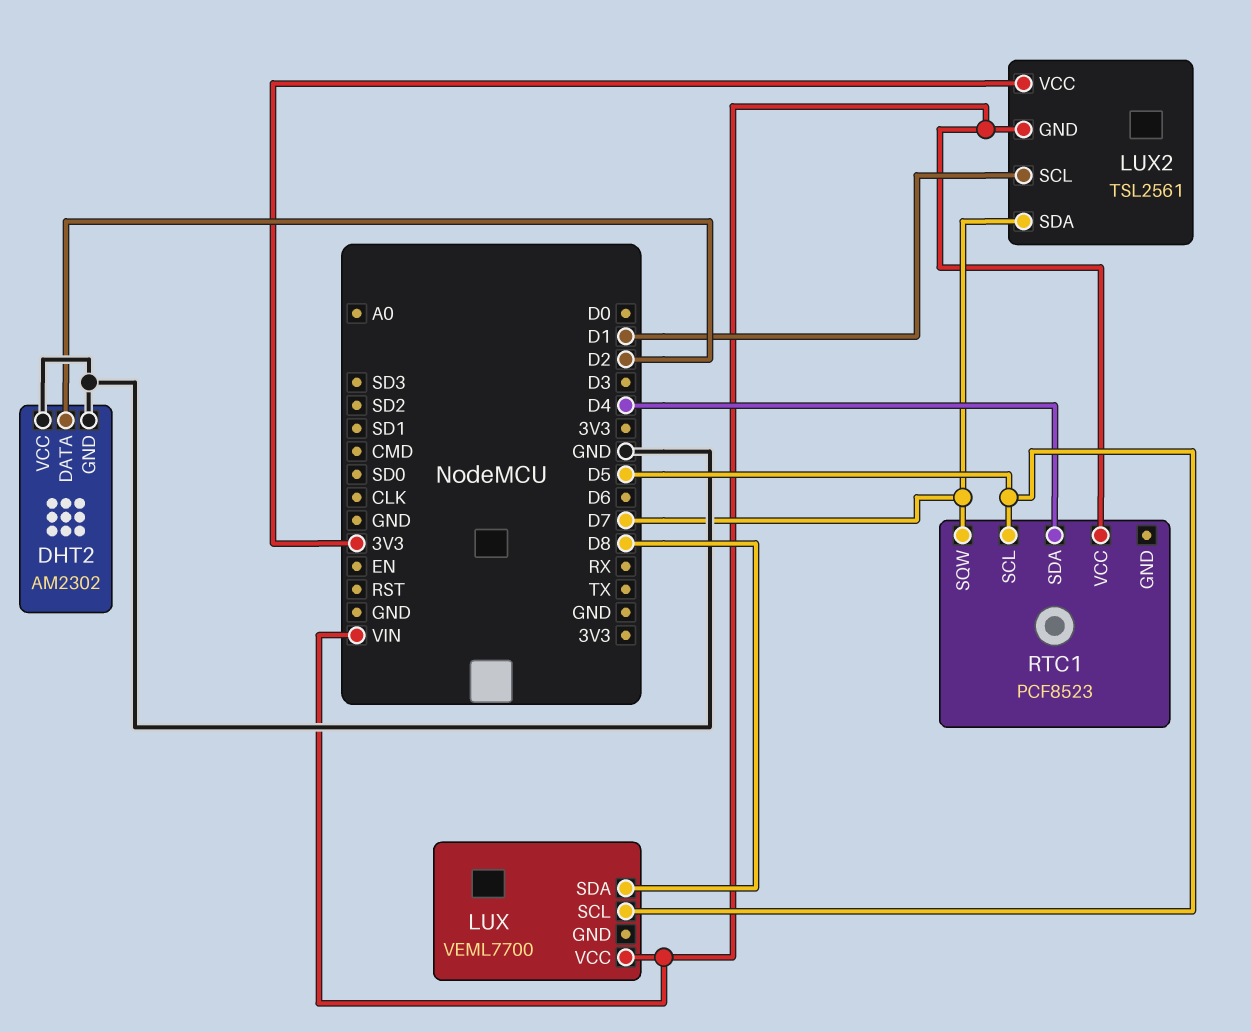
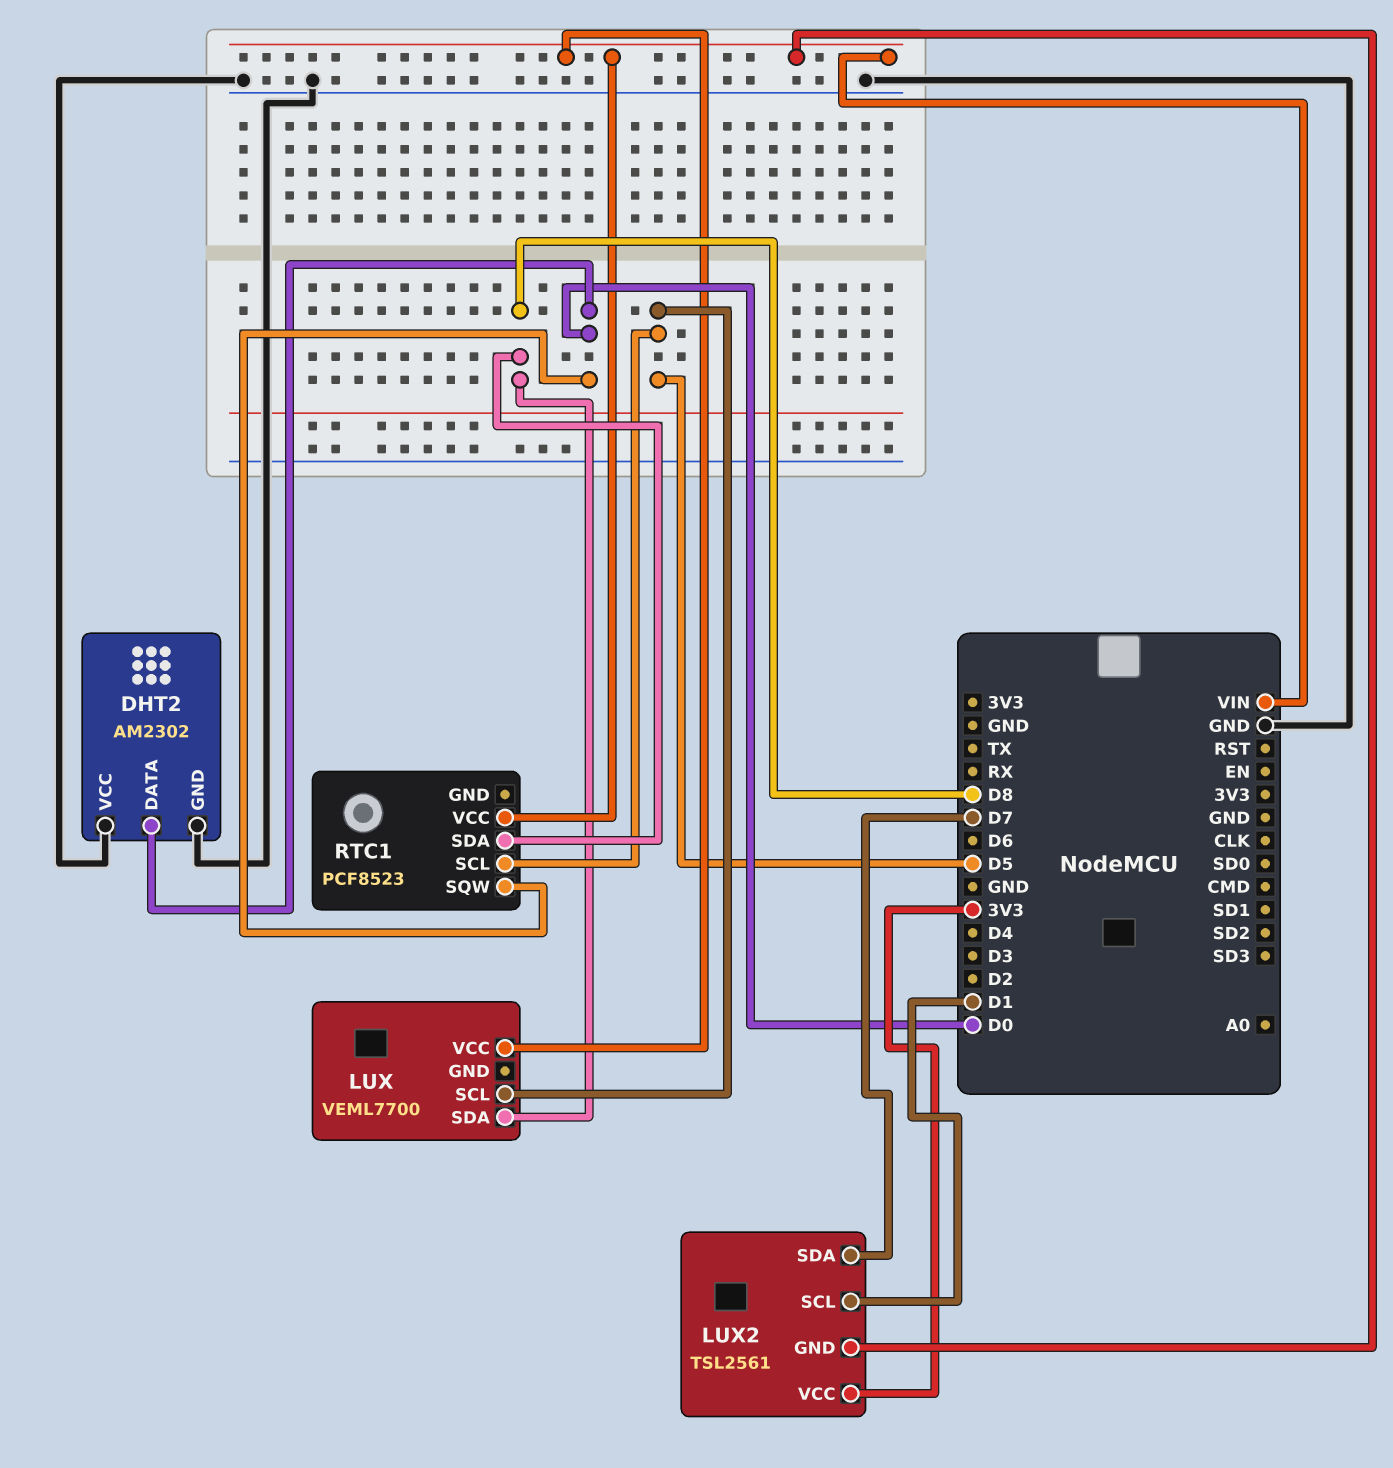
DHT2 pin DATA: D2 -> D0
RTC1 pin SDA: D4 -> D8
RTC1 pin SQW: D7 -> D0

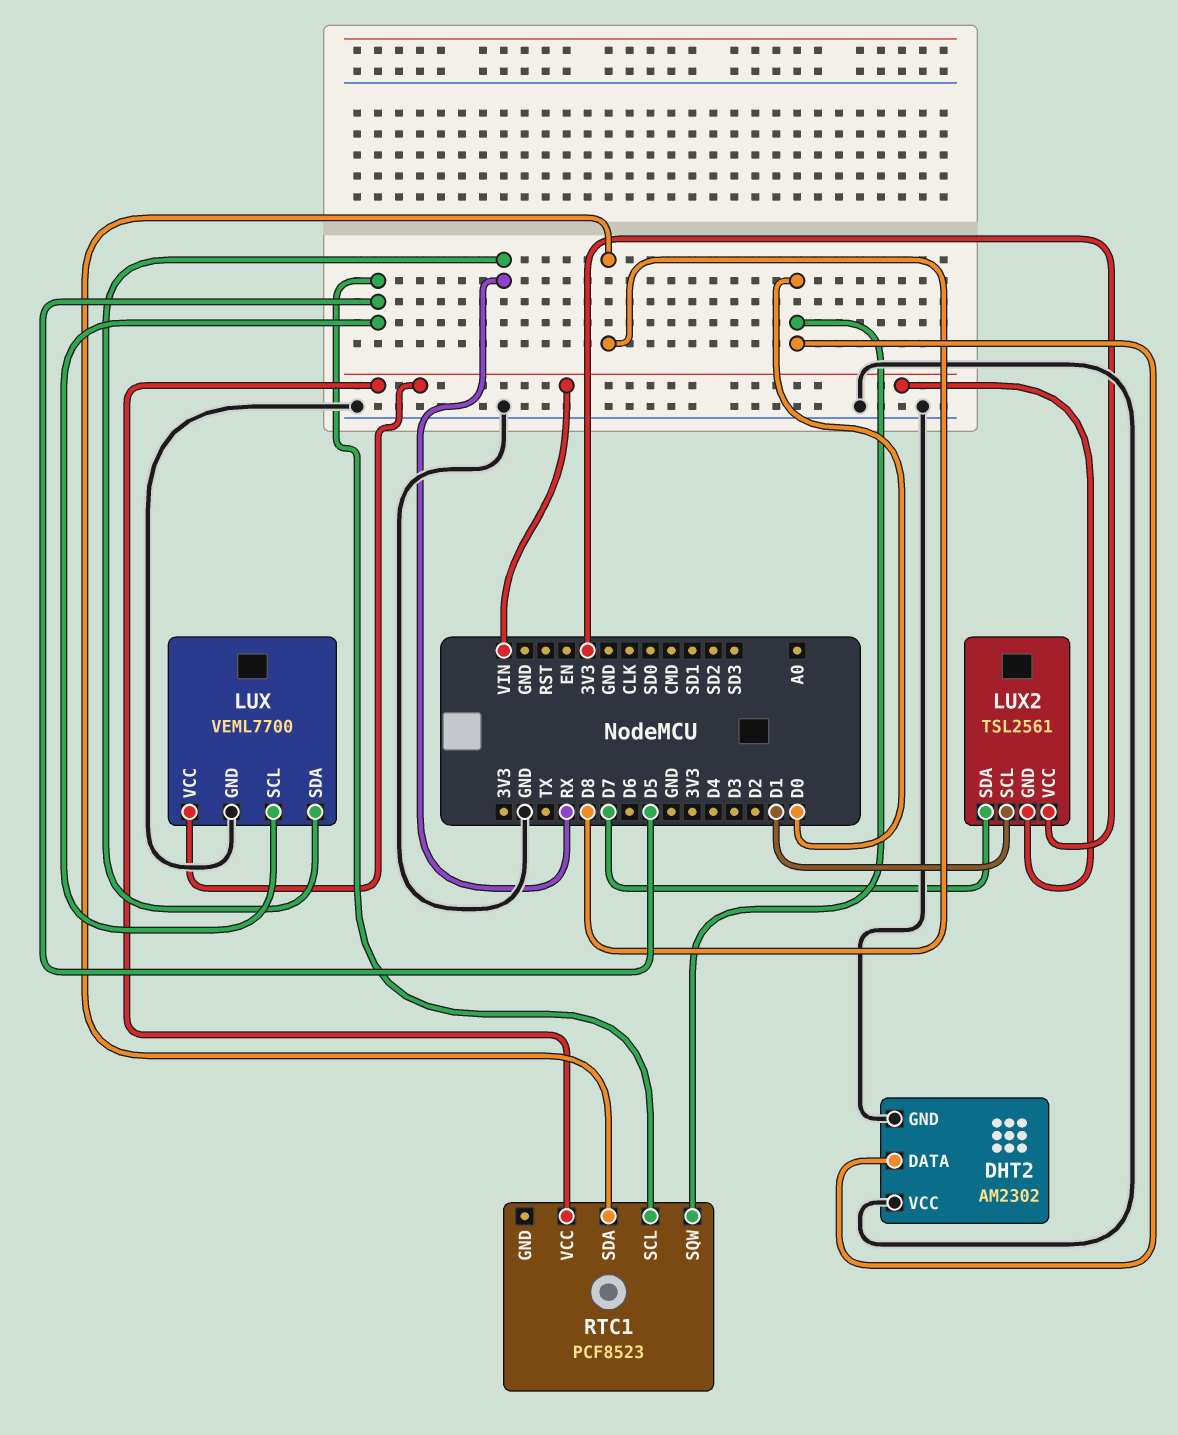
LUX pin GND: none -> GND
LUX pin SDA: D8 -> RX

